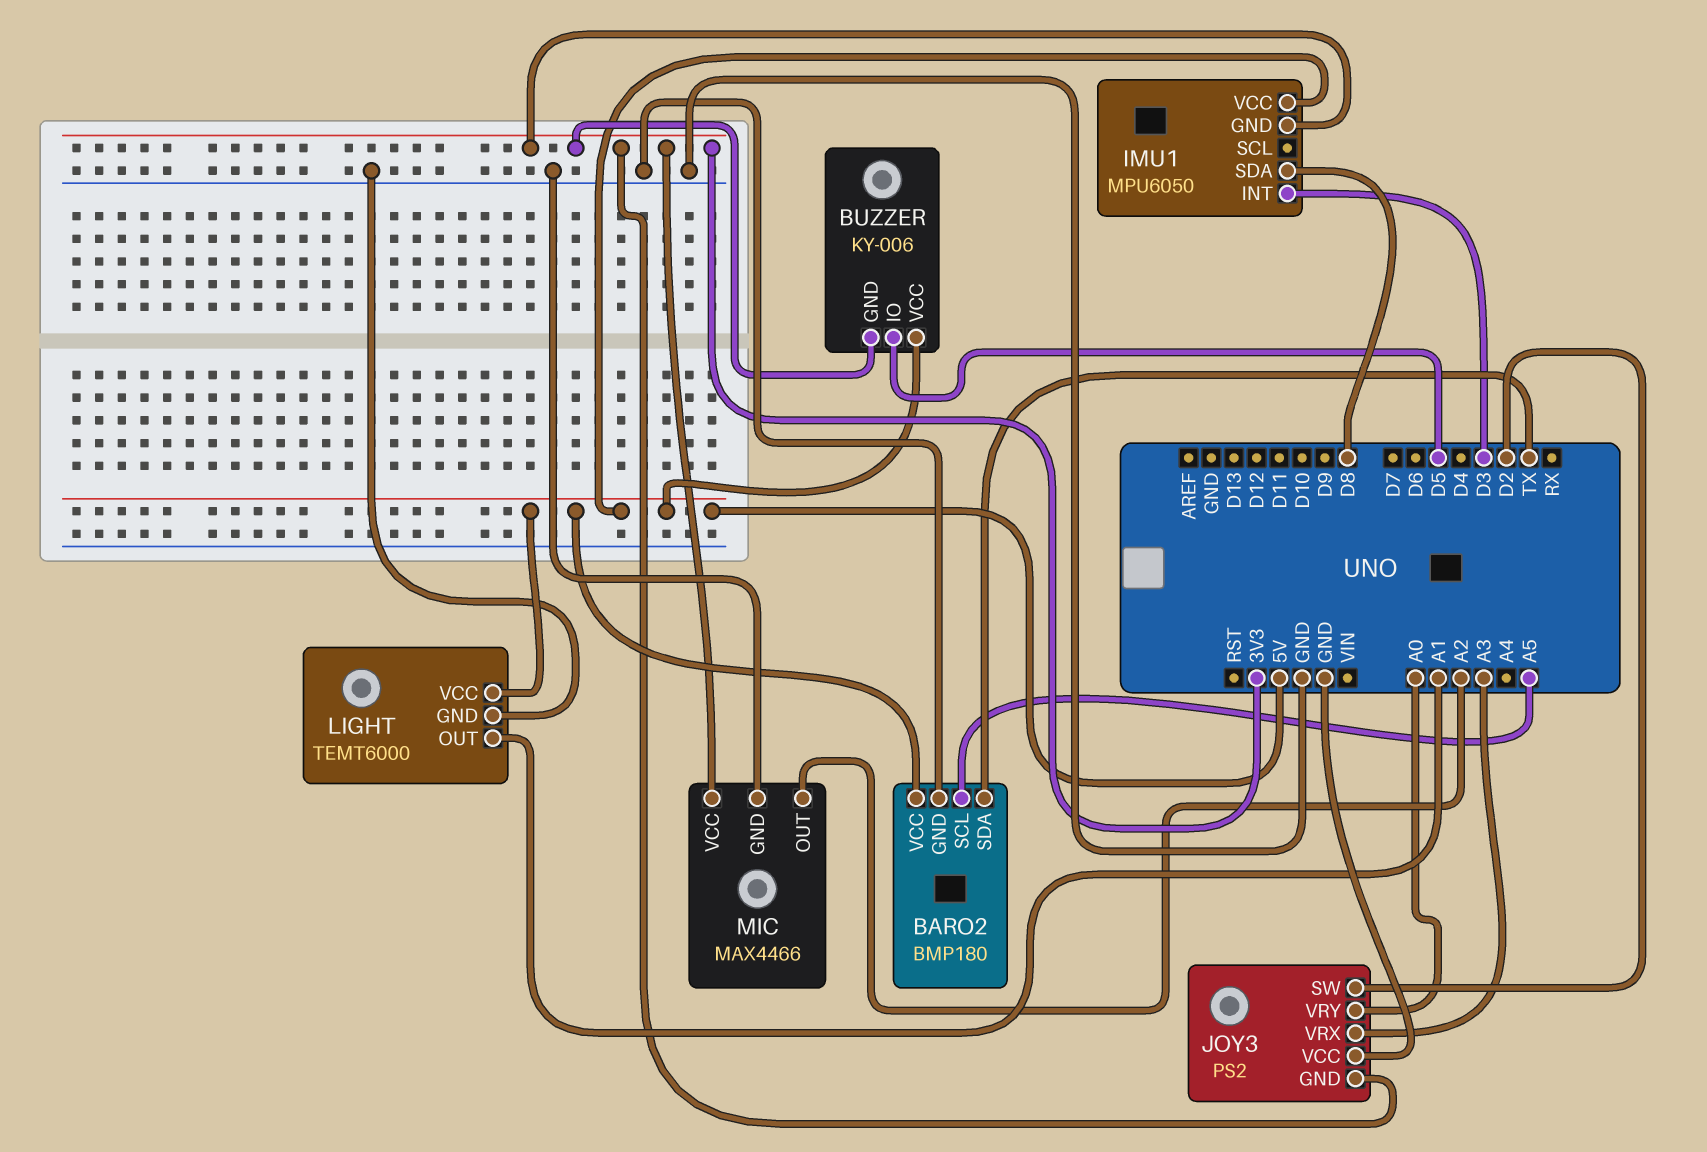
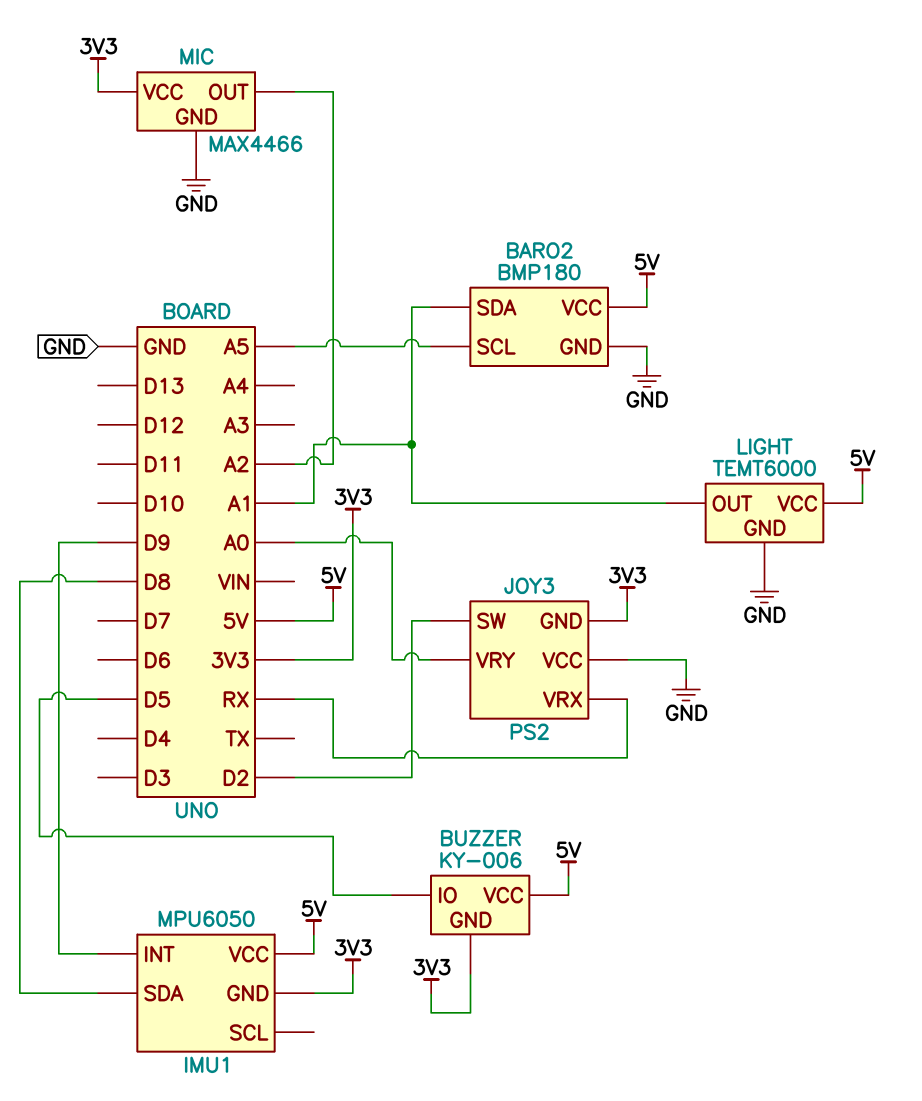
BARO2 pin SDA: TX -> A1
IMU1 pin INT: D3 -> D9
JOY3 pin VRX: A3 -> RX

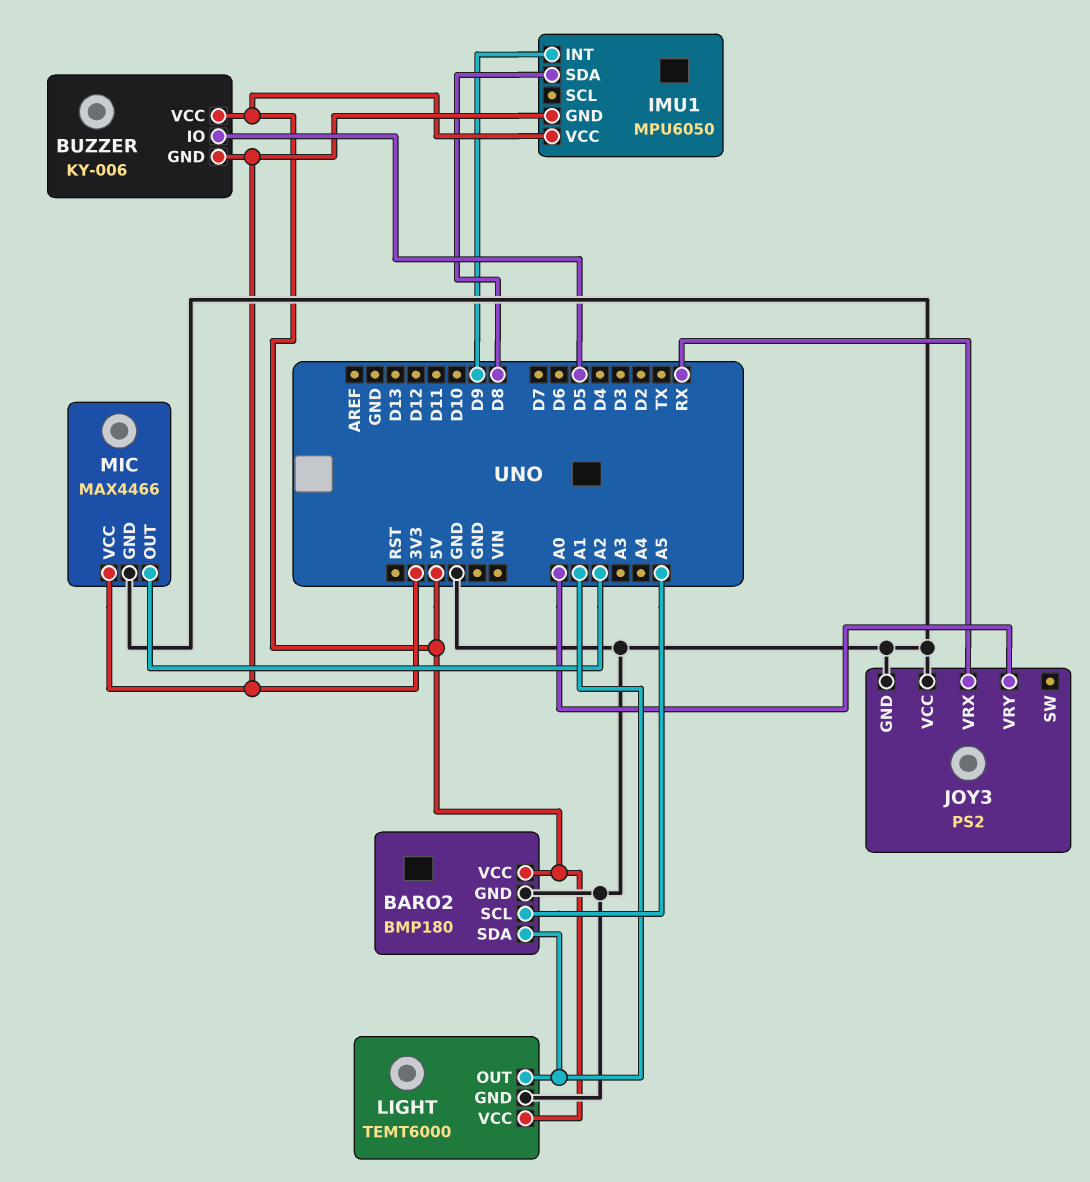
JOY3 pin GND: 3V3 -> GND
JOY3 pin SW: D2 -> none

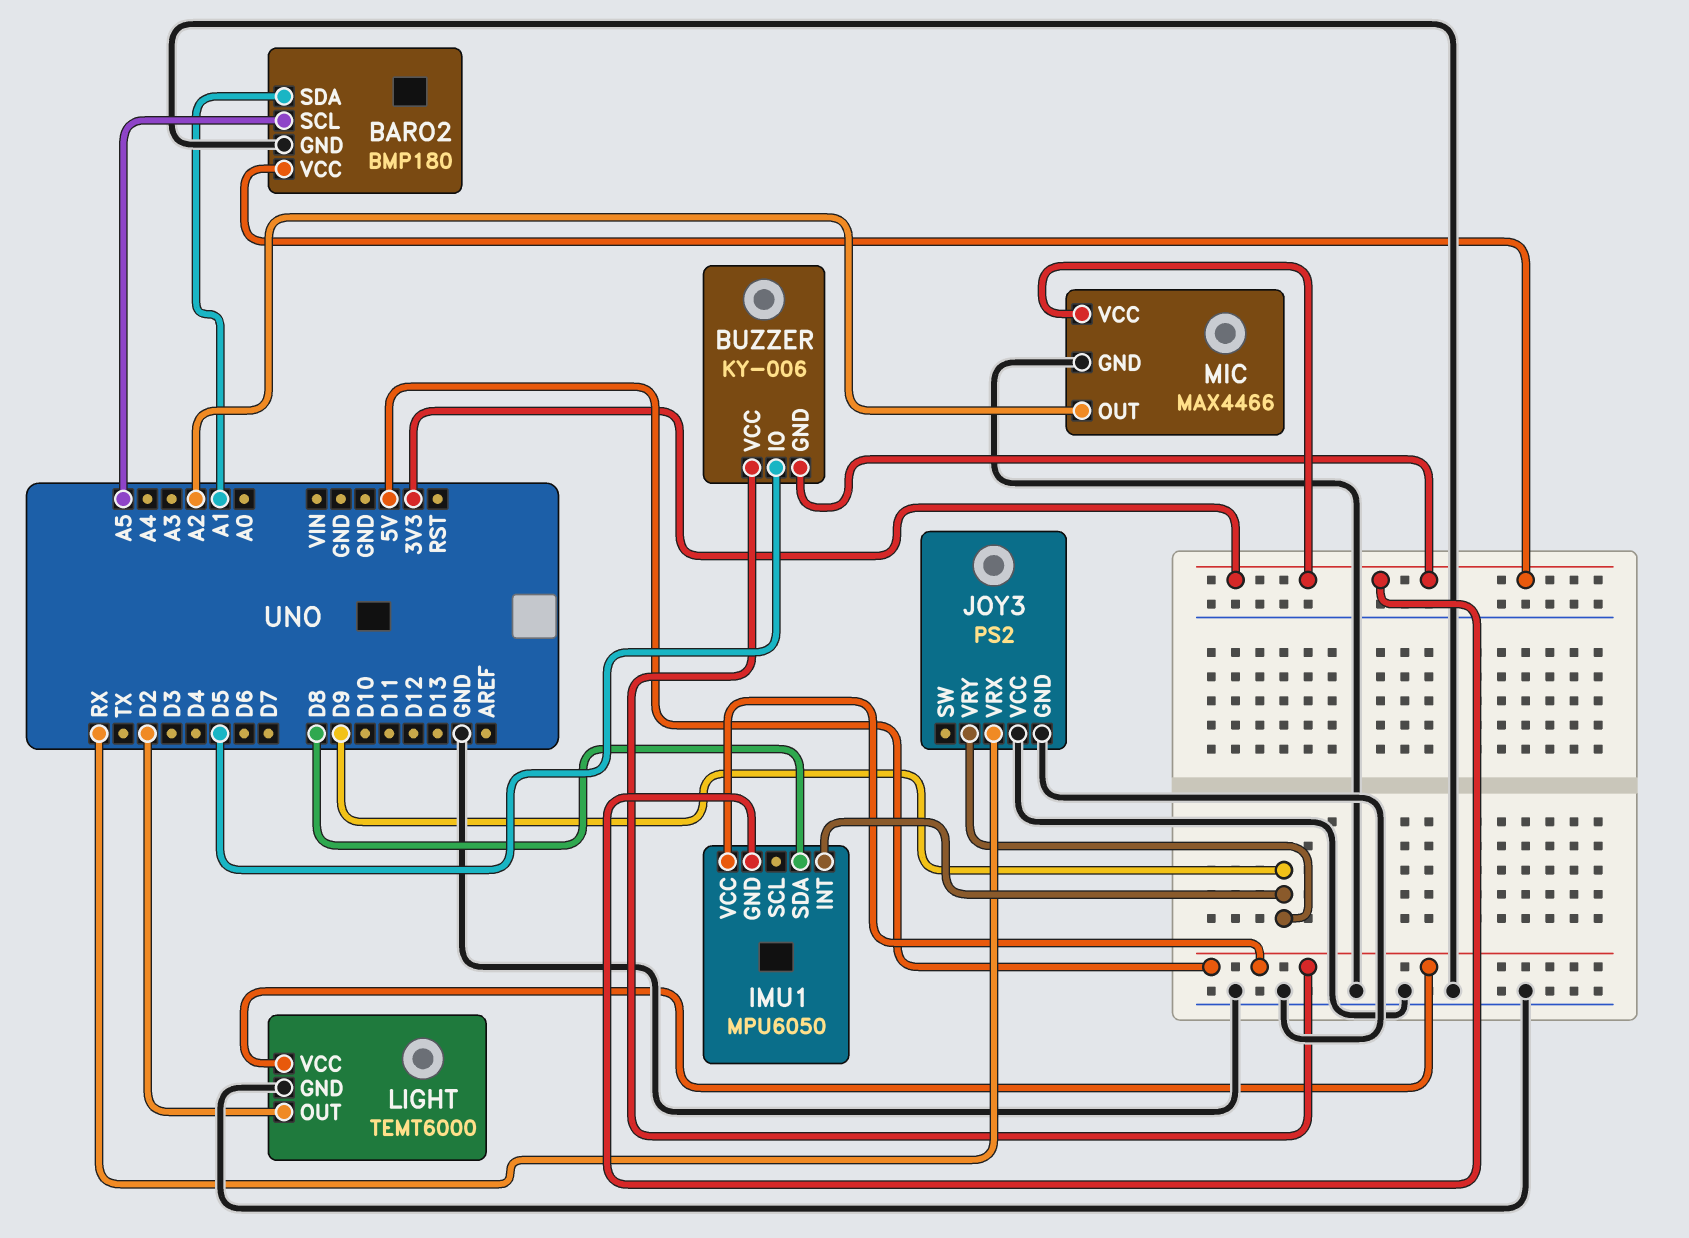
BARO2 pin VCC: 5V -> 3V3
JOY3 pin VRY: A0 -> D9
LIGHT pin OUT: A1 -> D2

